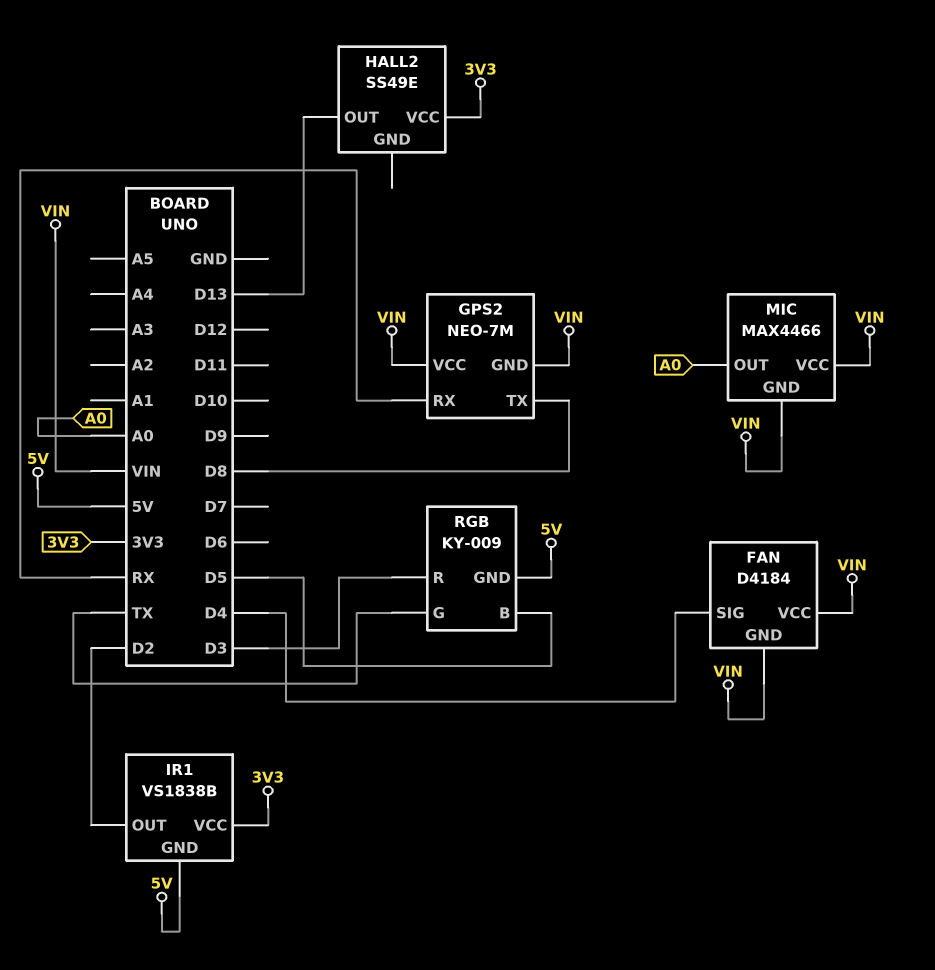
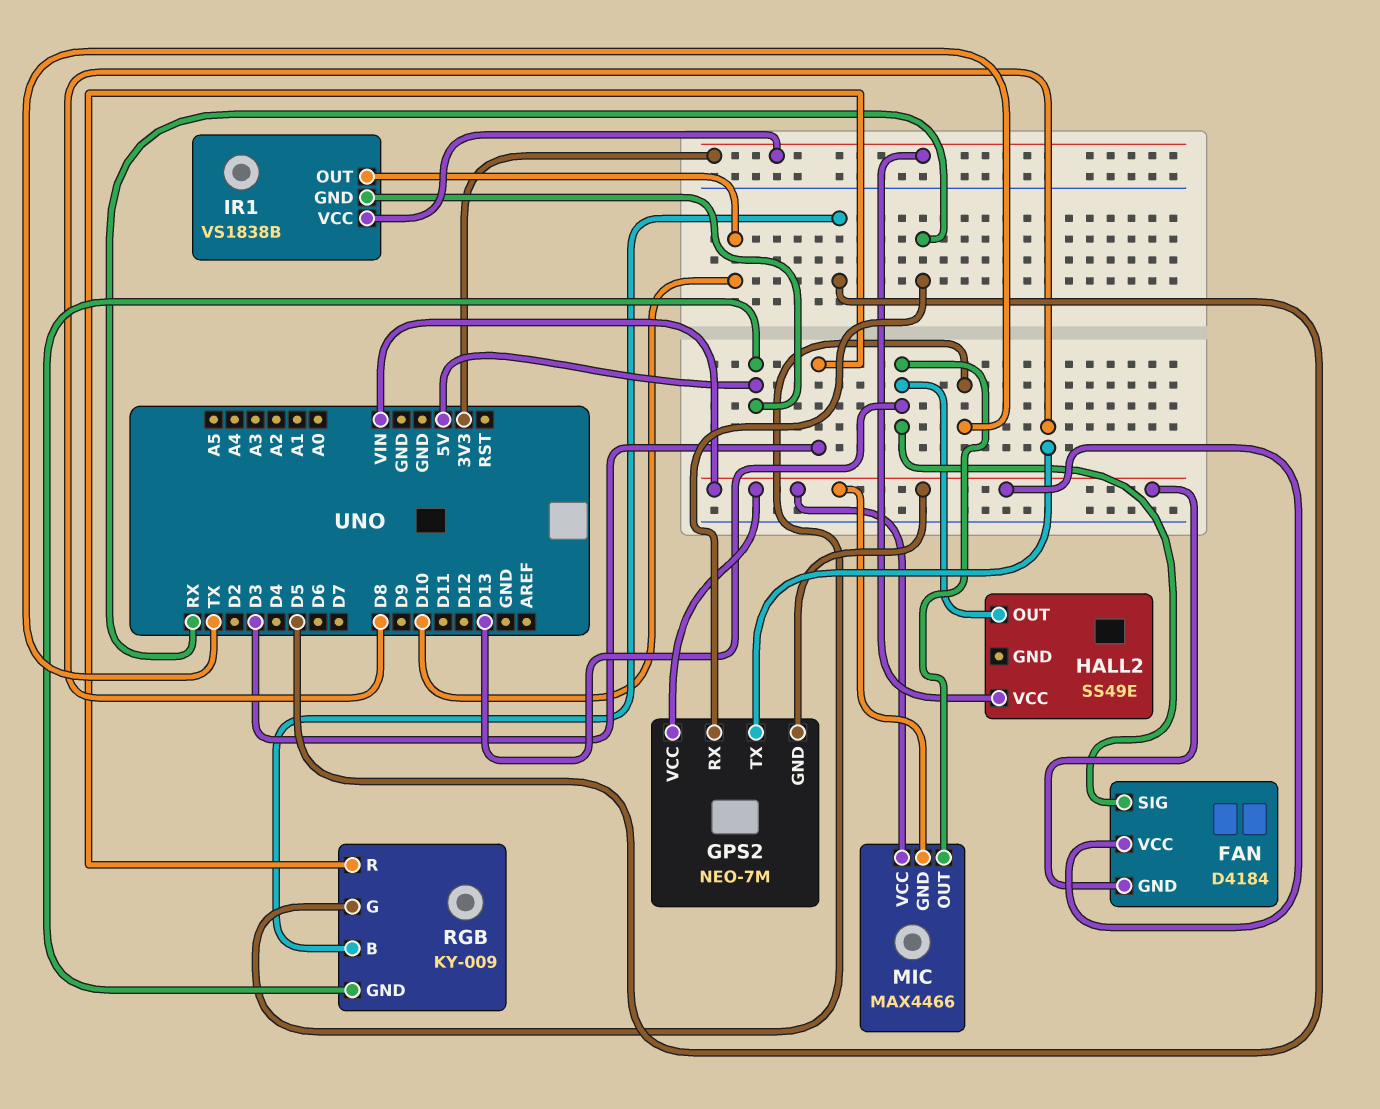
FAN pin SIG: D4 -> D13
IR1 pin OUT: D2 -> D10
MIC pin OUT: A0 -> D13

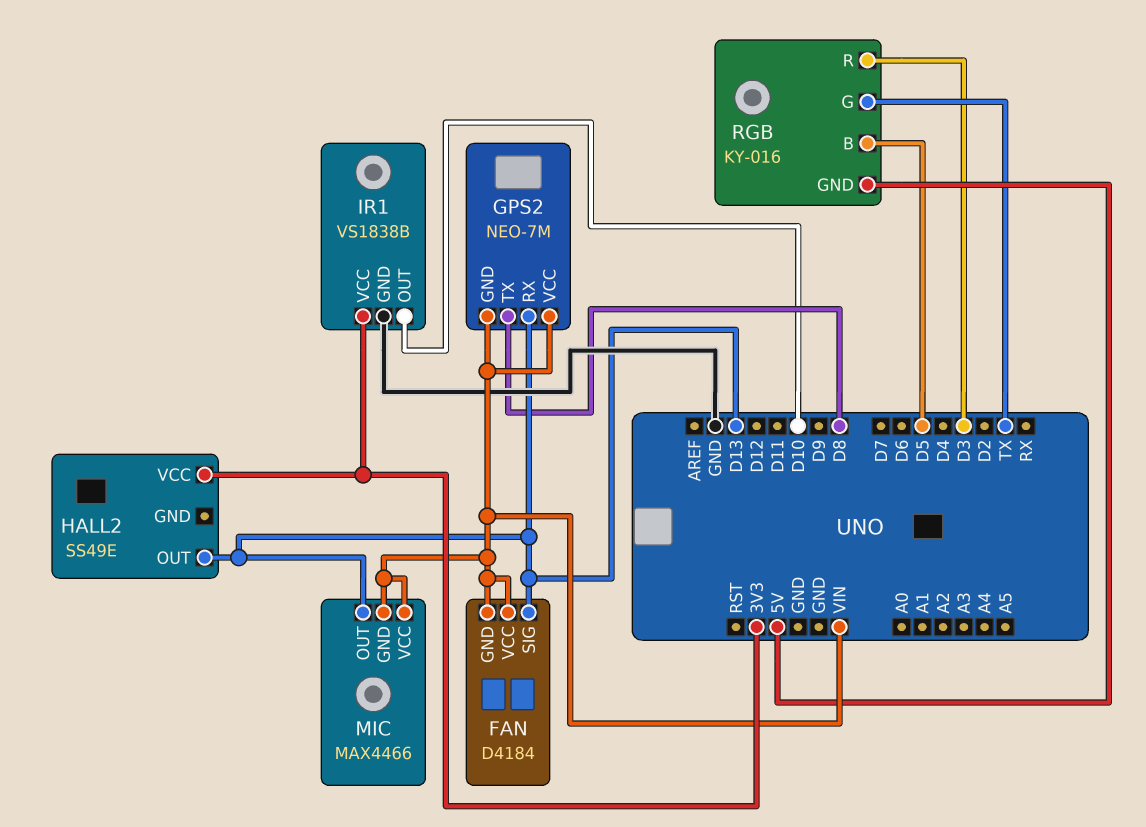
GPS2 pin RX: RX -> D13
IR1 pin GND: 5V -> GND
RGB: KY-009 -> KY-016

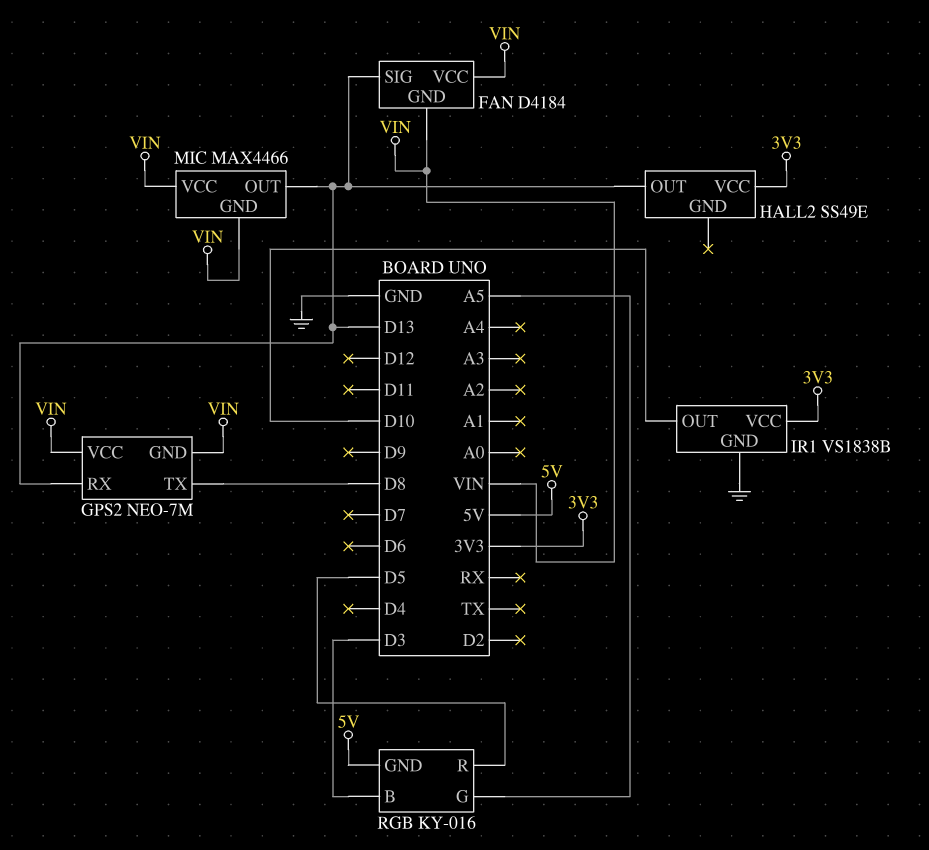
RGB pin B: D5 -> D3
RGB pin G: TX -> A5
RGB pin R: D3 -> D5

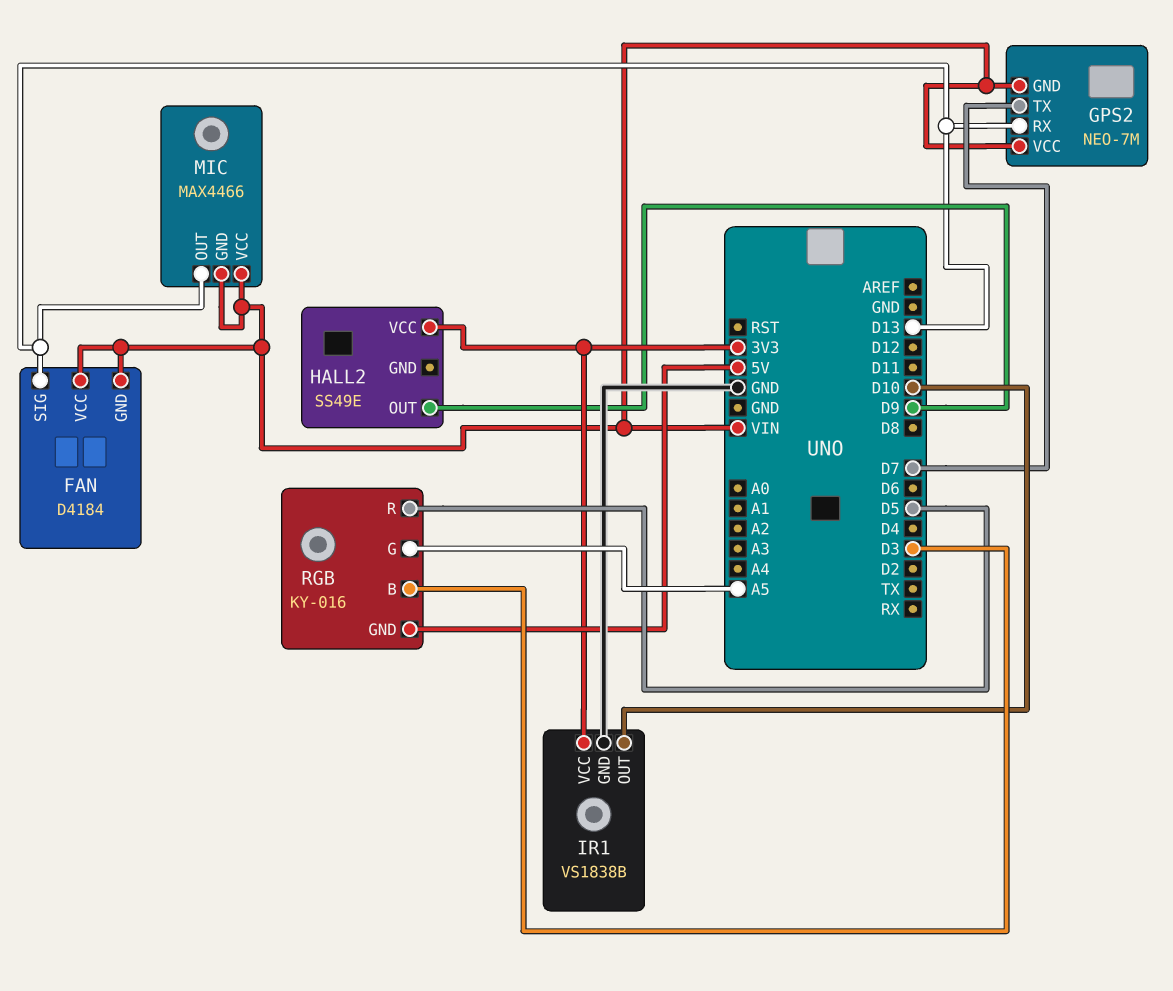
GPS2 pin TX: D8 -> D7
HALL2 pin OUT: D13 -> D9

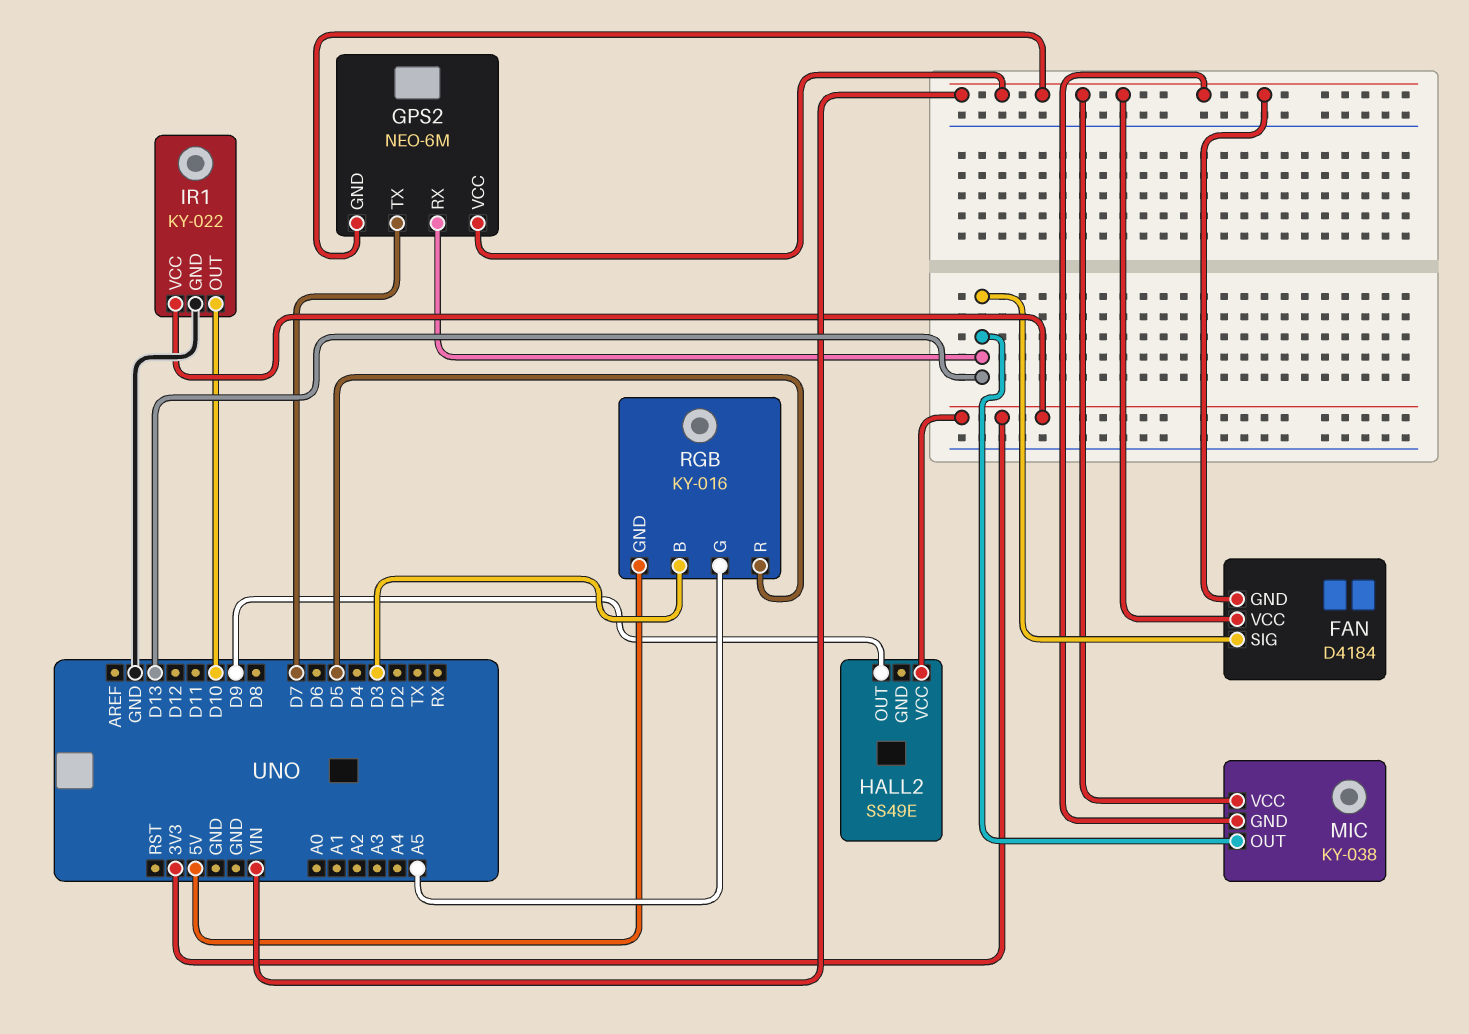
GPS2: NEO-7M -> NEO-6M
IR1: VS1838B -> KY-022
MIC: MAX4466 -> KY-038

